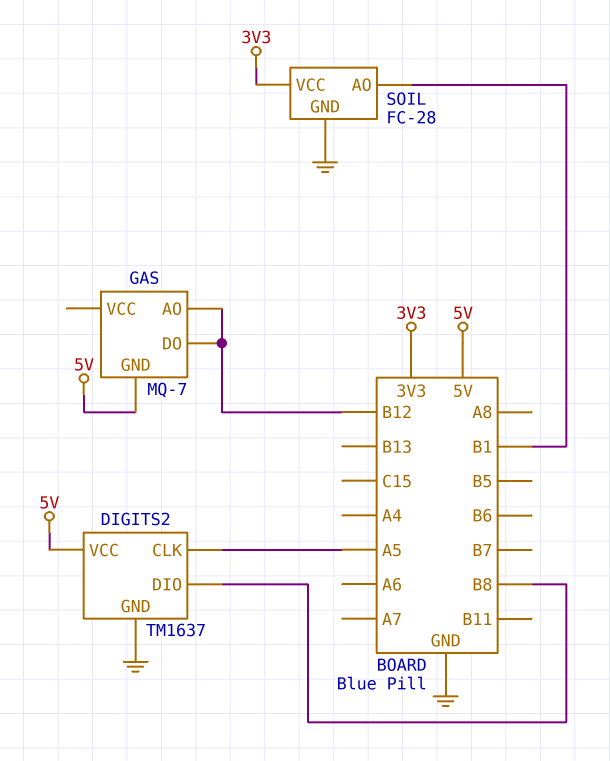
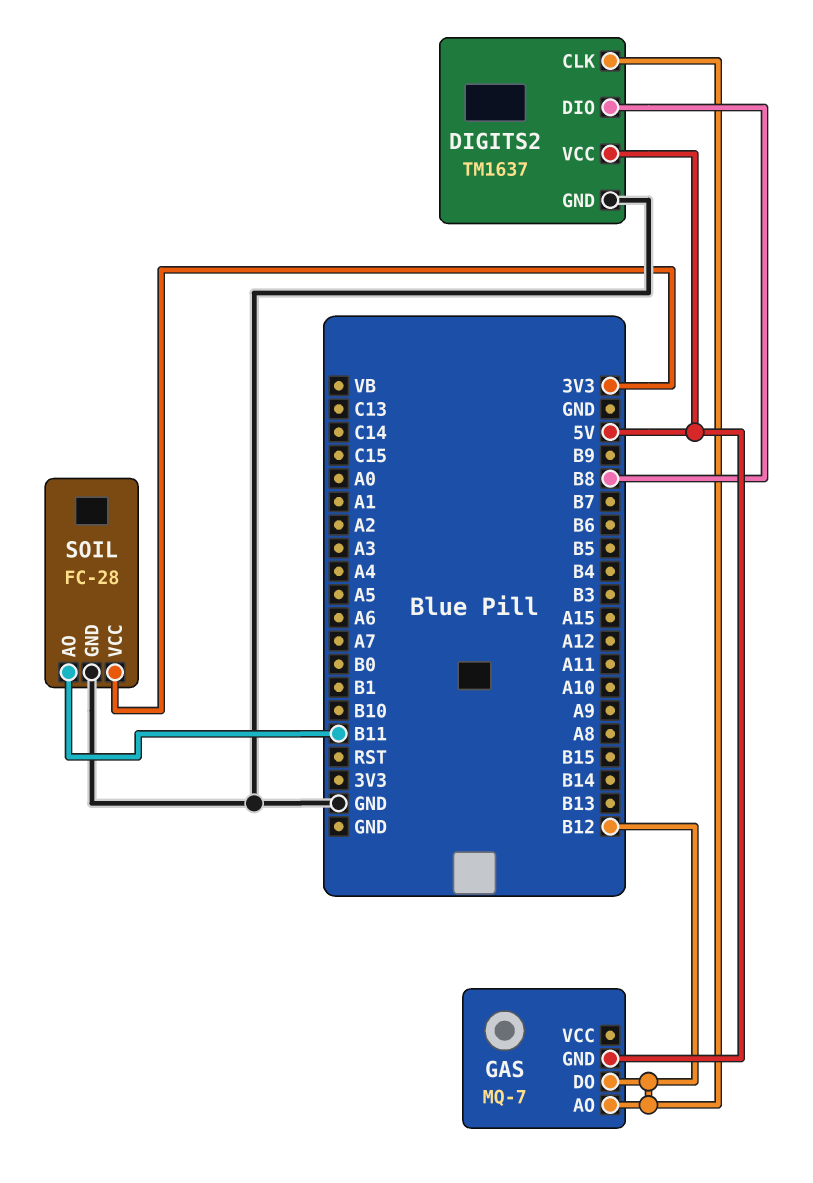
DIGITS2 pin CLK: A5 -> B12
SOIL pin AO: B1 -> B11

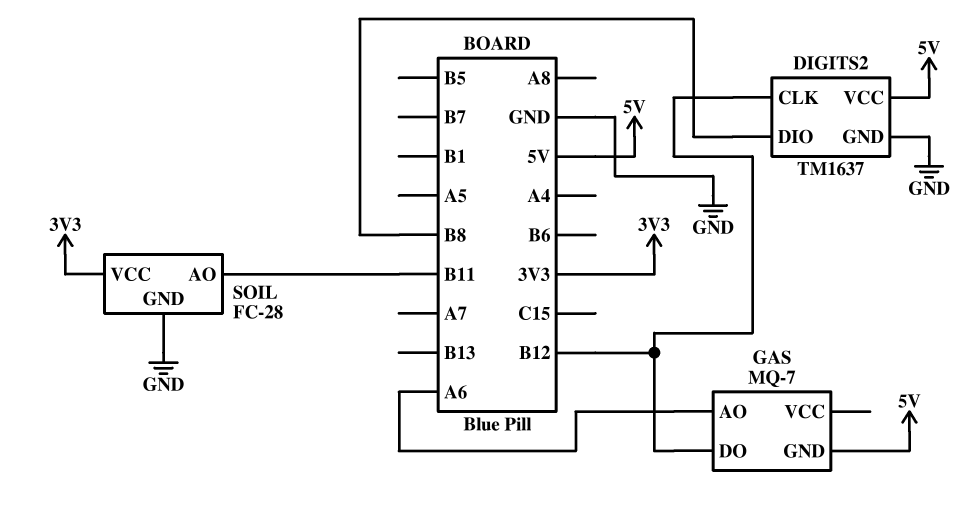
GAS pin AO: B12 -> A6

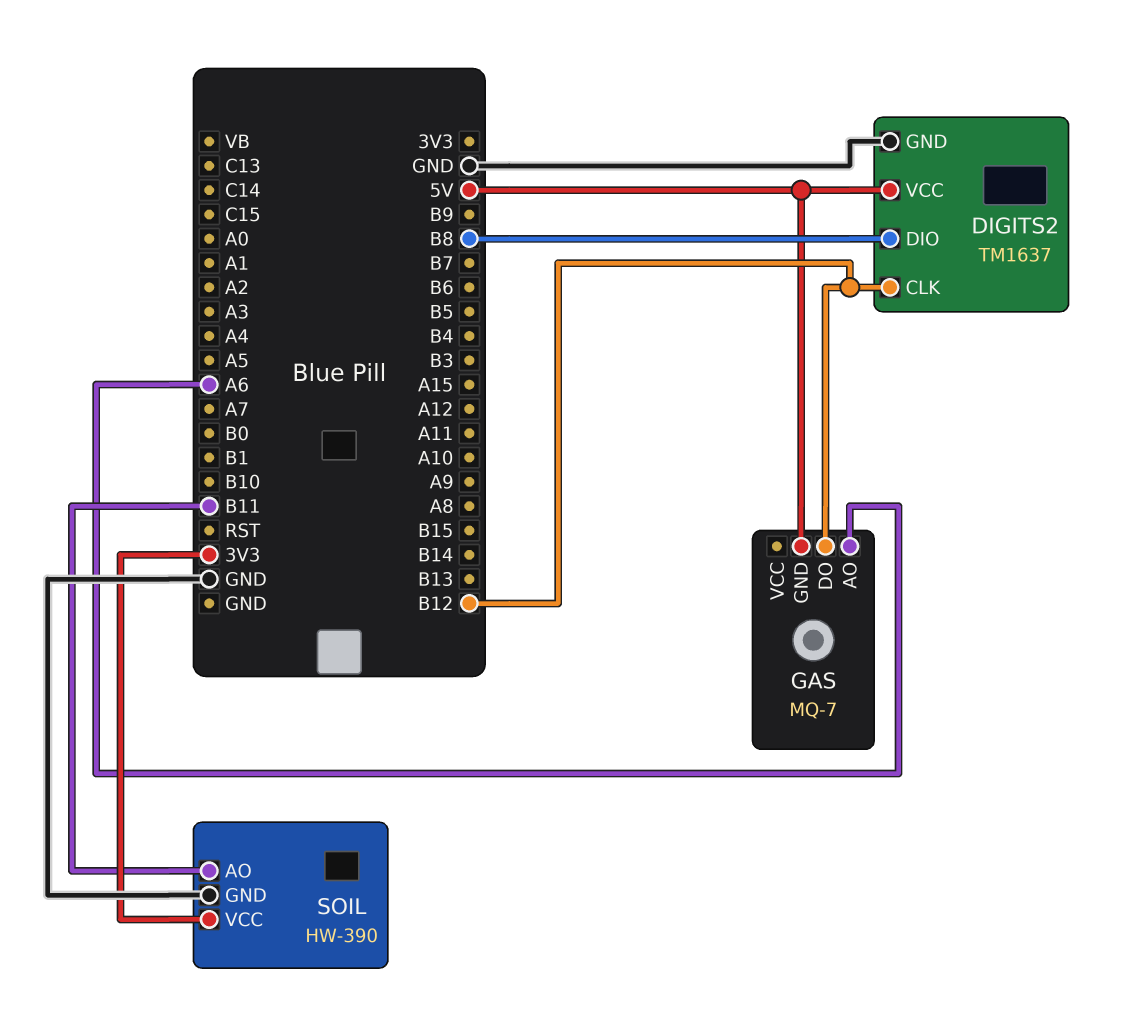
SOIL: FC-28 -> HW-390

